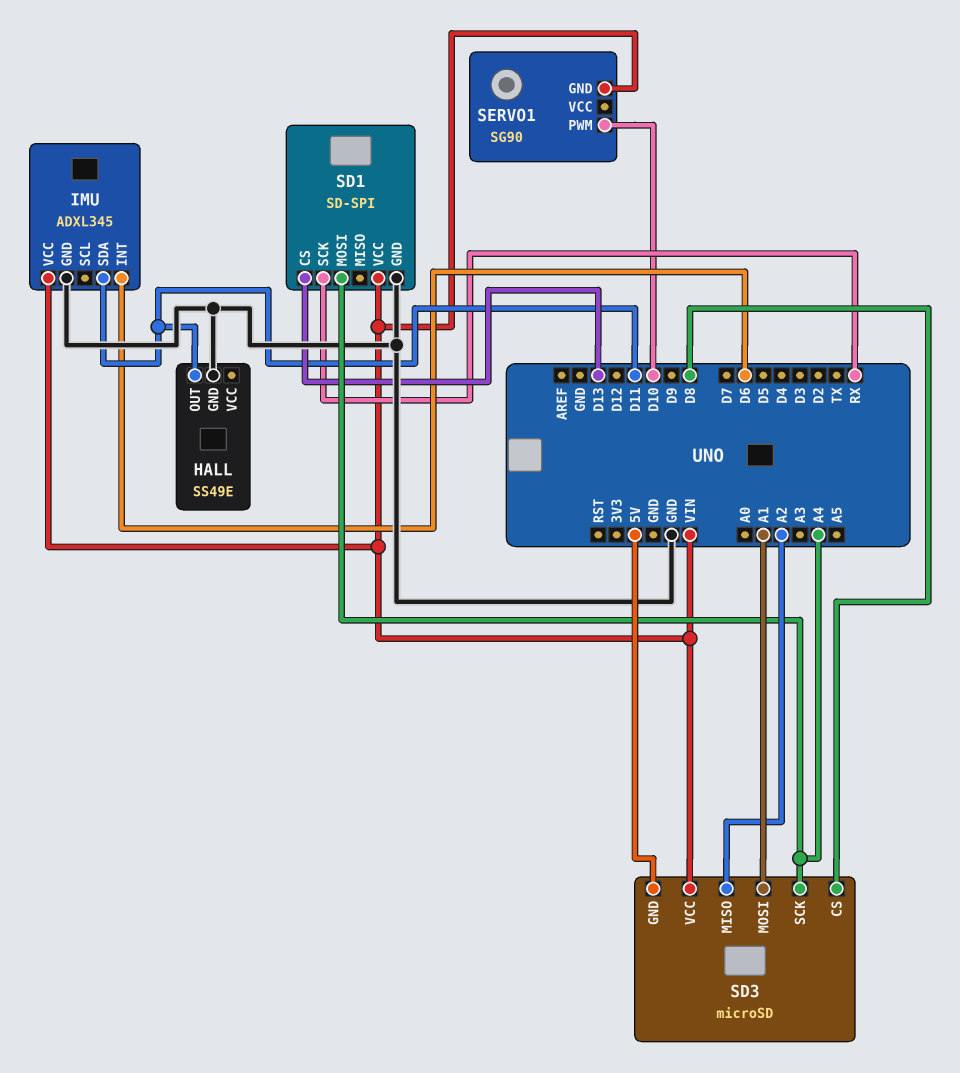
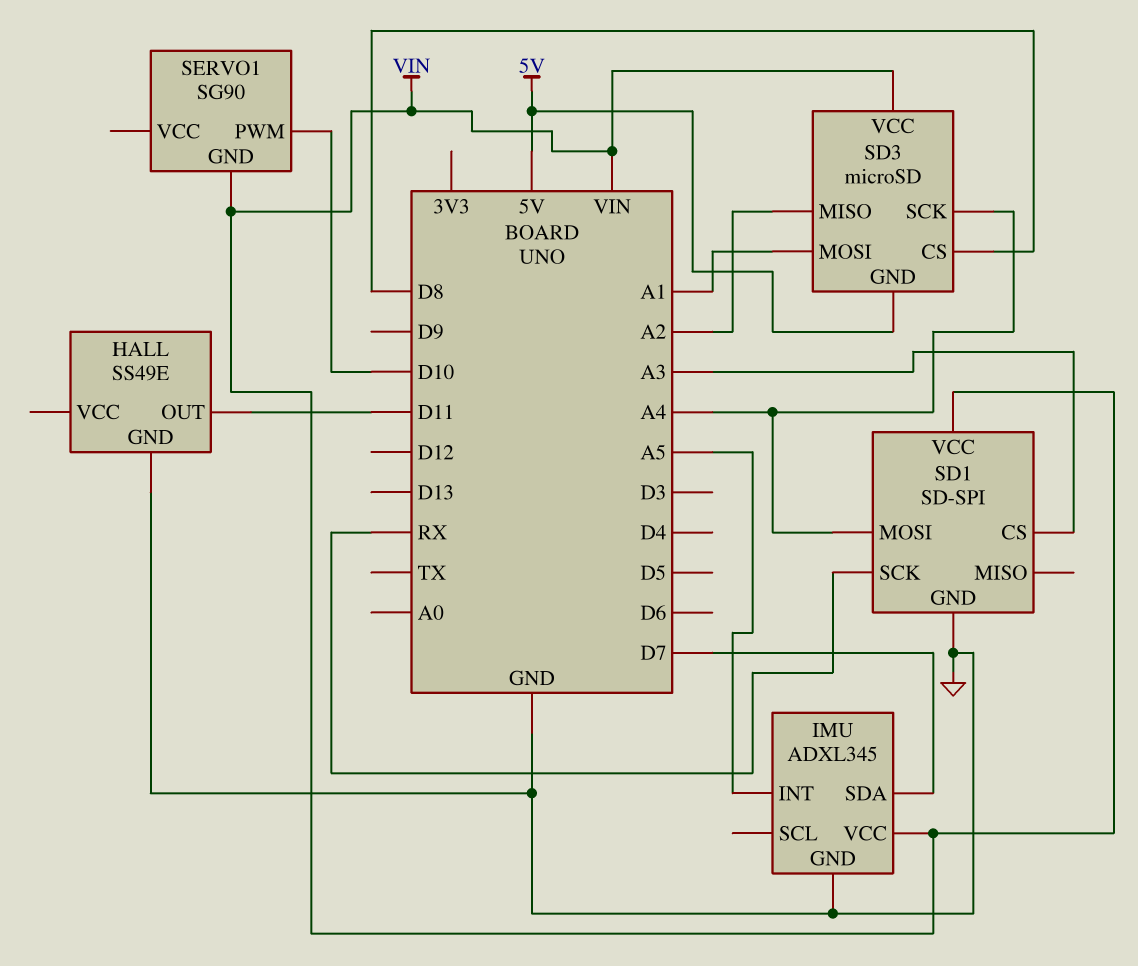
IMU pin INT: D6 -> A5
IMU pin SDA: D11 -> D7
SD1 pin CS: D13 -> A3

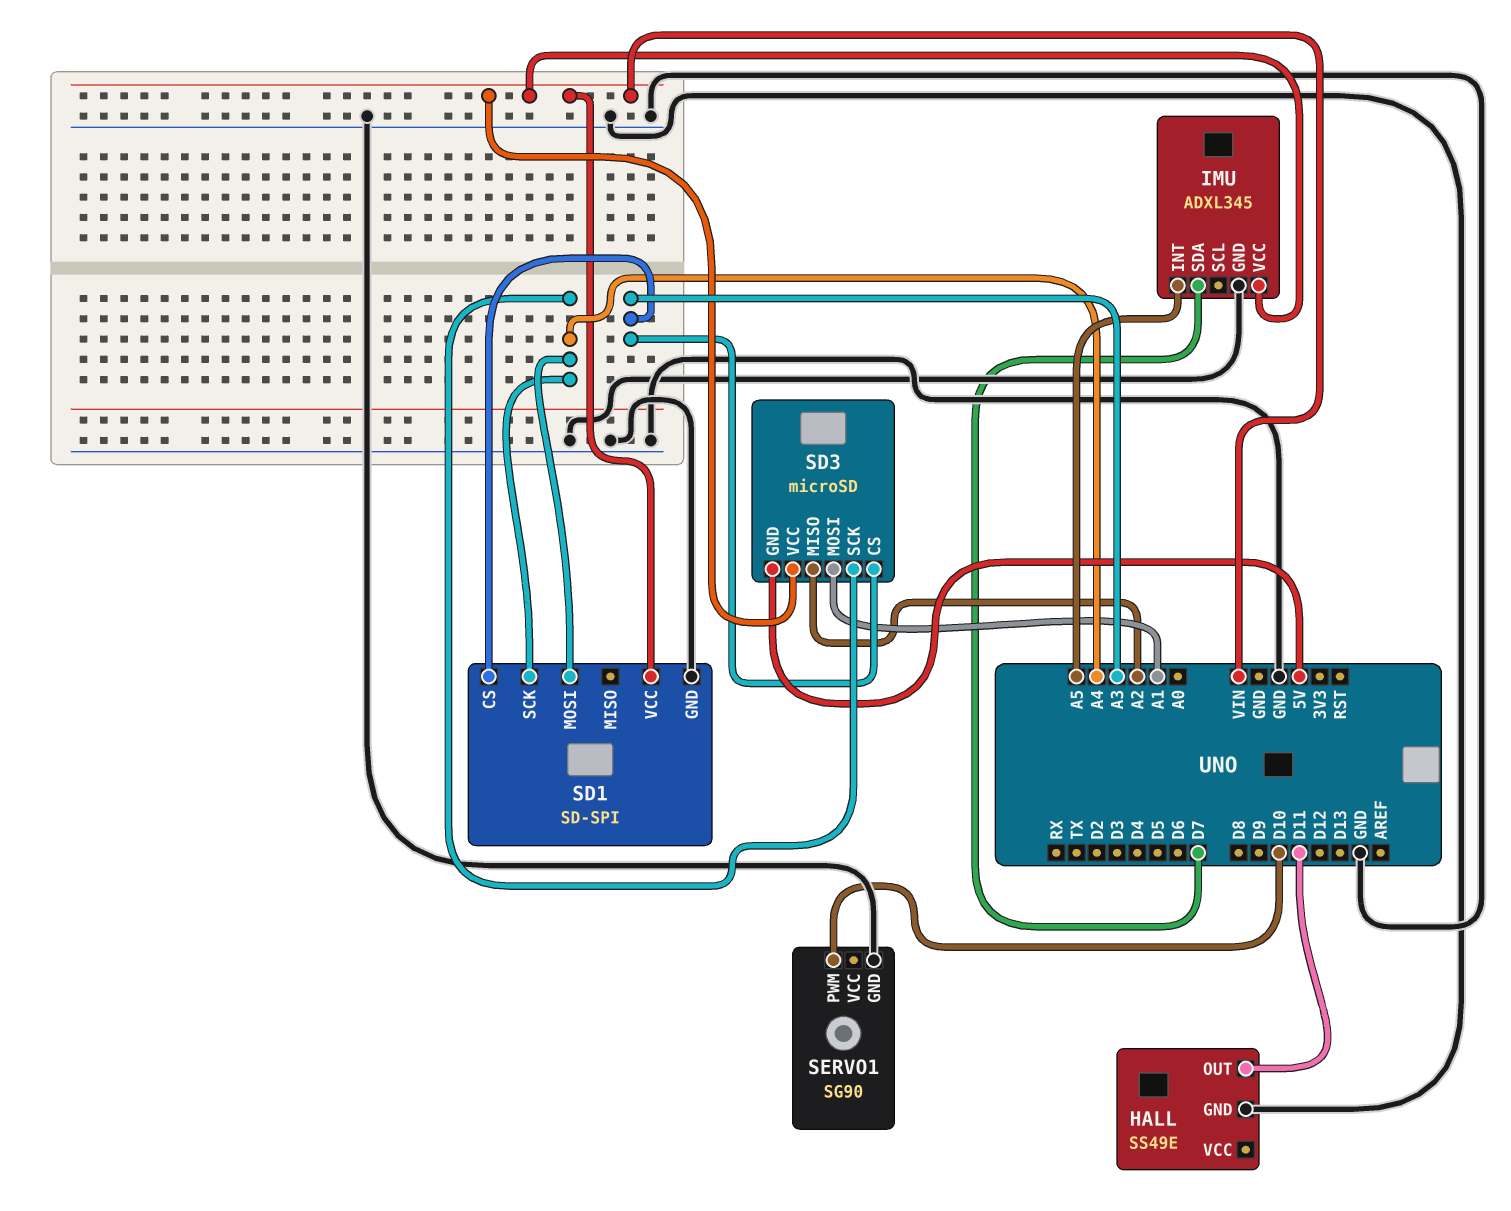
SD1 pin SCK: RX -> A4
SD3 pin CS: D8 -> A3
SERVO1 pin GND: VIN -> GND

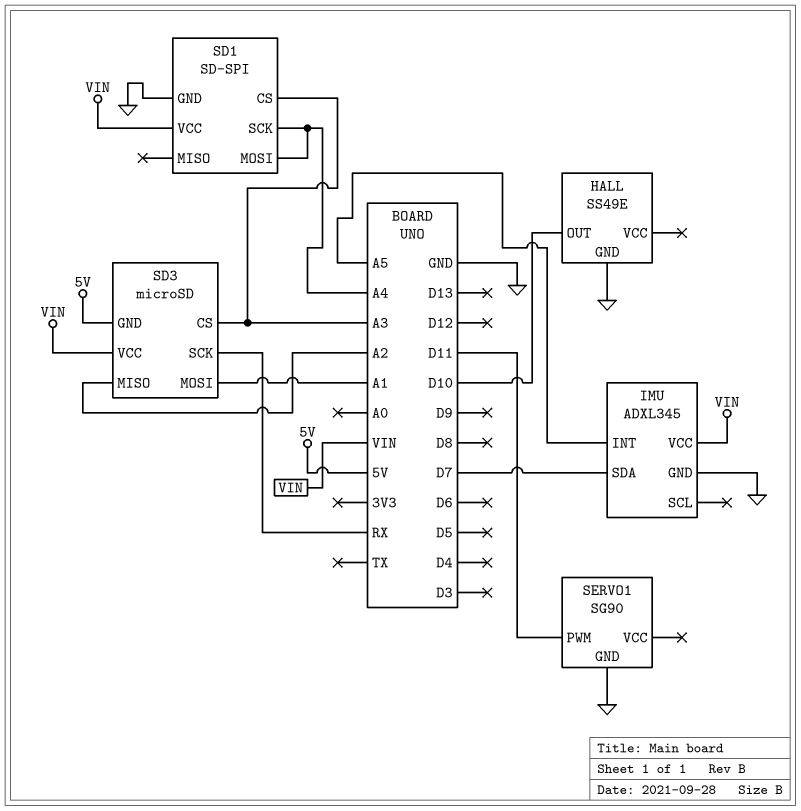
HALL pin OUT: D11 -> D10
SD3 pin SCK: A4 -> RX
SERVO1 pin PWM: D10 -> D11

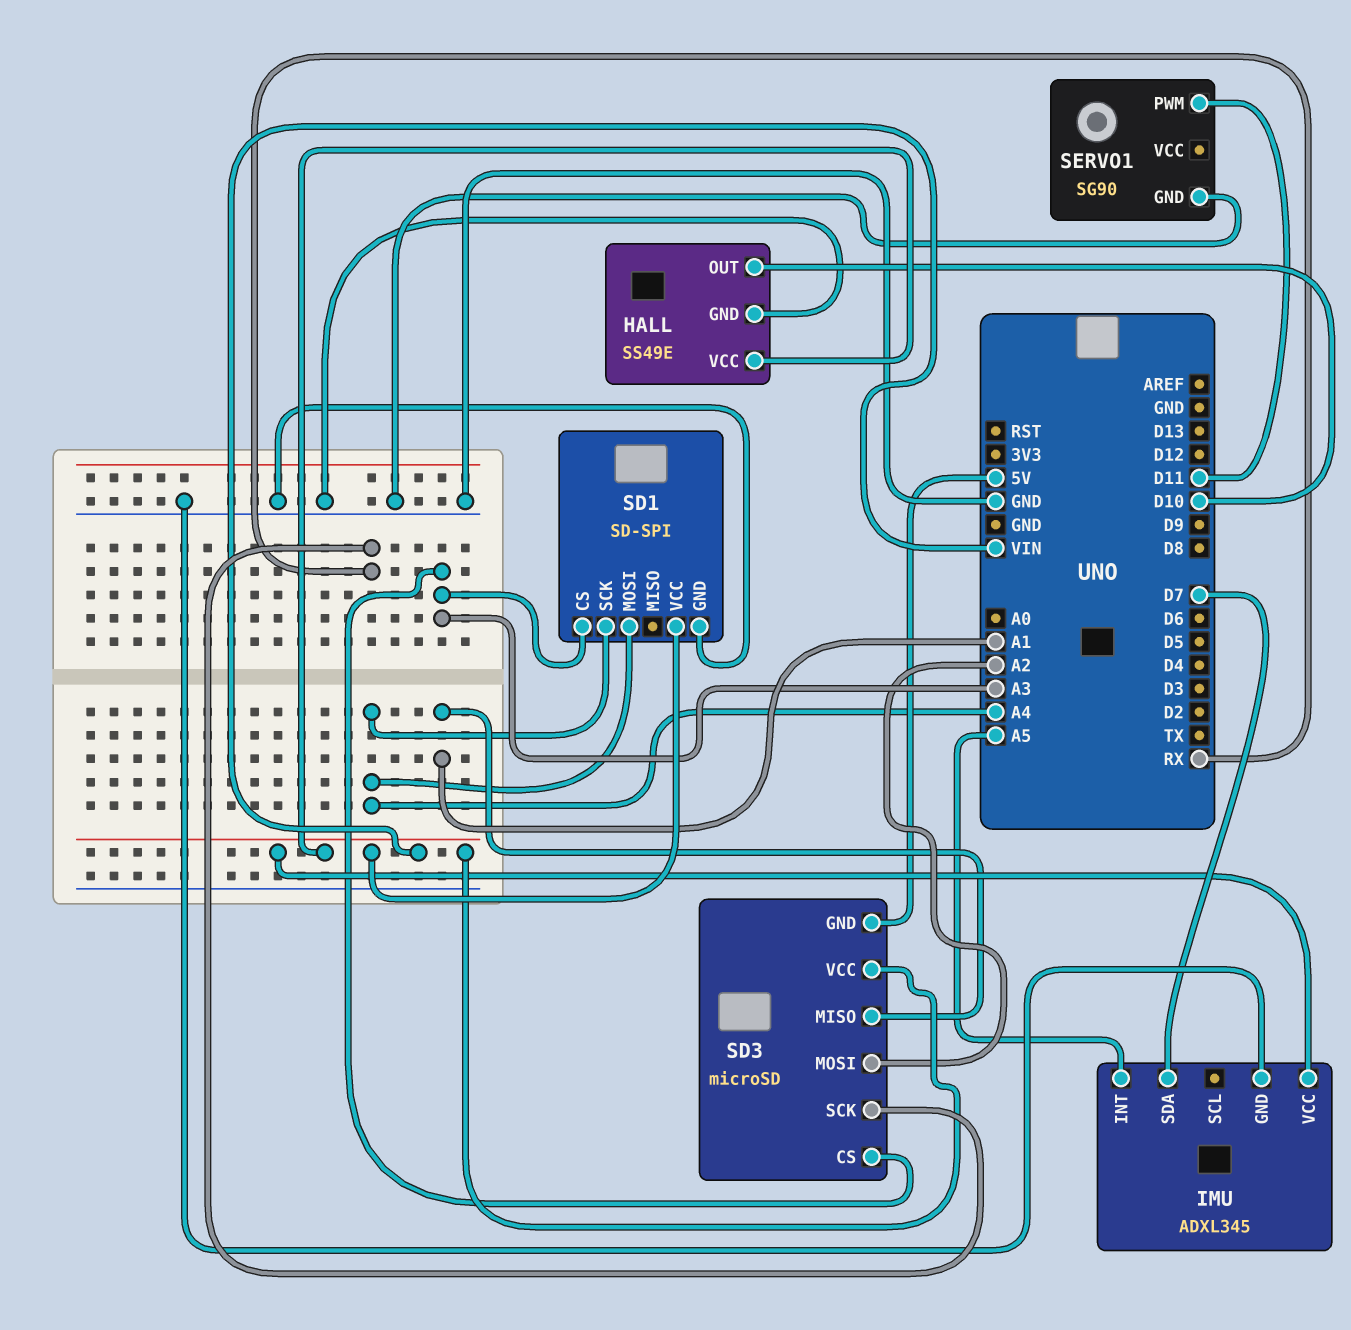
HALL pin VCC: none -> VIN
SD3 pin MISO: A2 -> A1
SD3 pin MOSI: A1 -> A2

